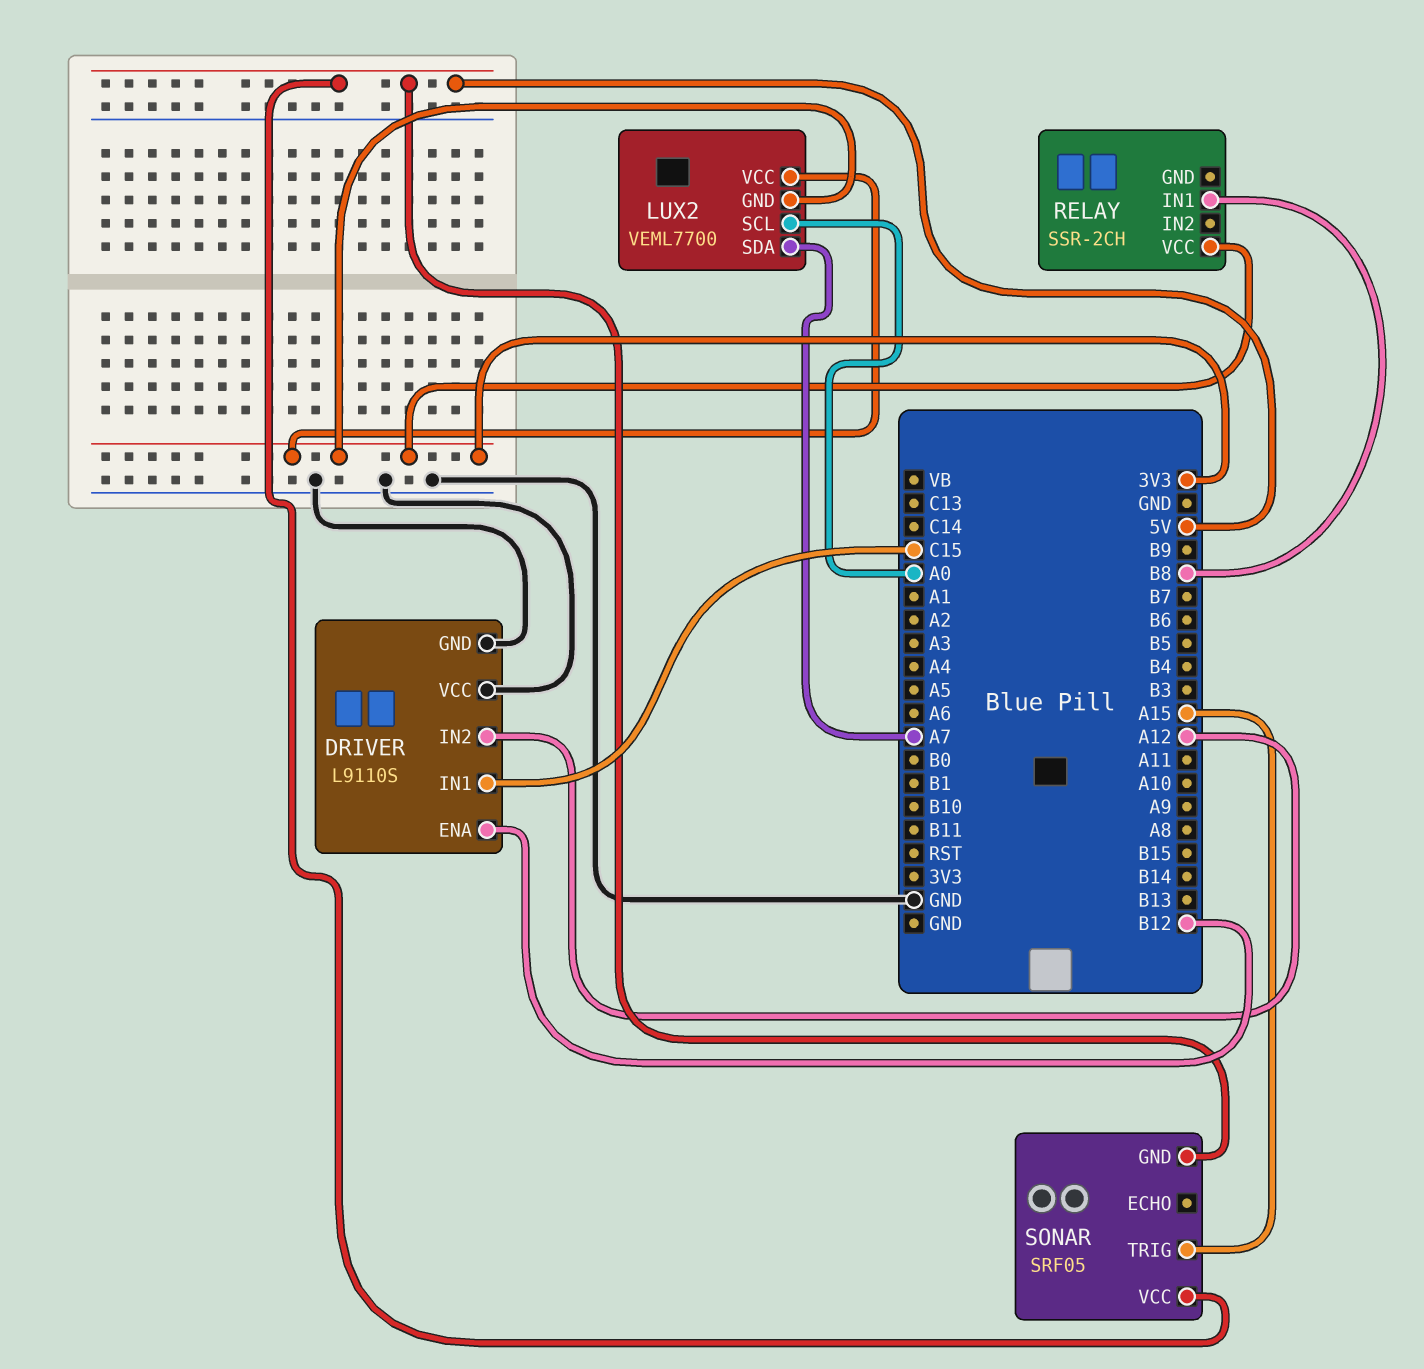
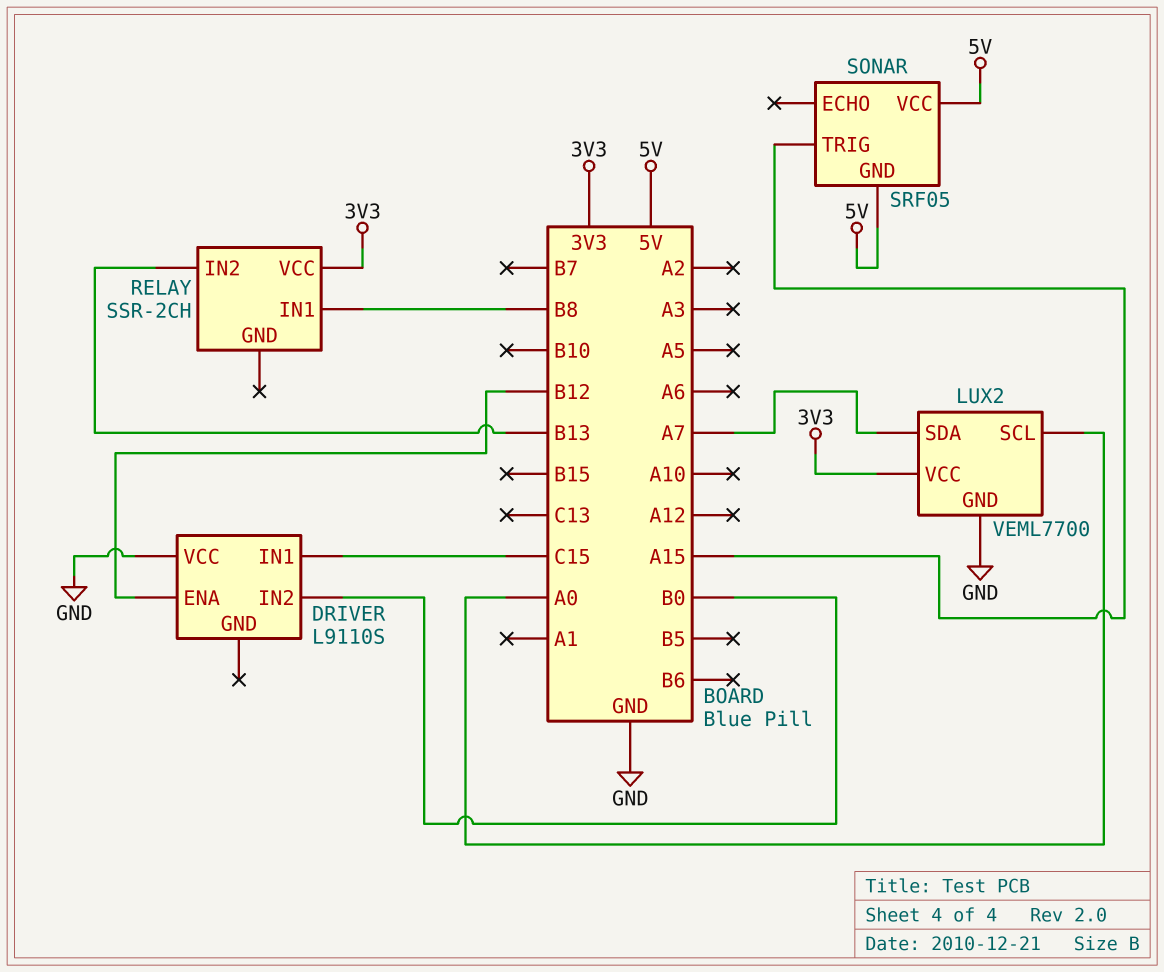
DRIVER pin GND: GND -> none
DRIVER pin IN2: A12 -> B0
LUX2 pin GND: 3V3 -> GND
RELAY pin IN2: none -> B13

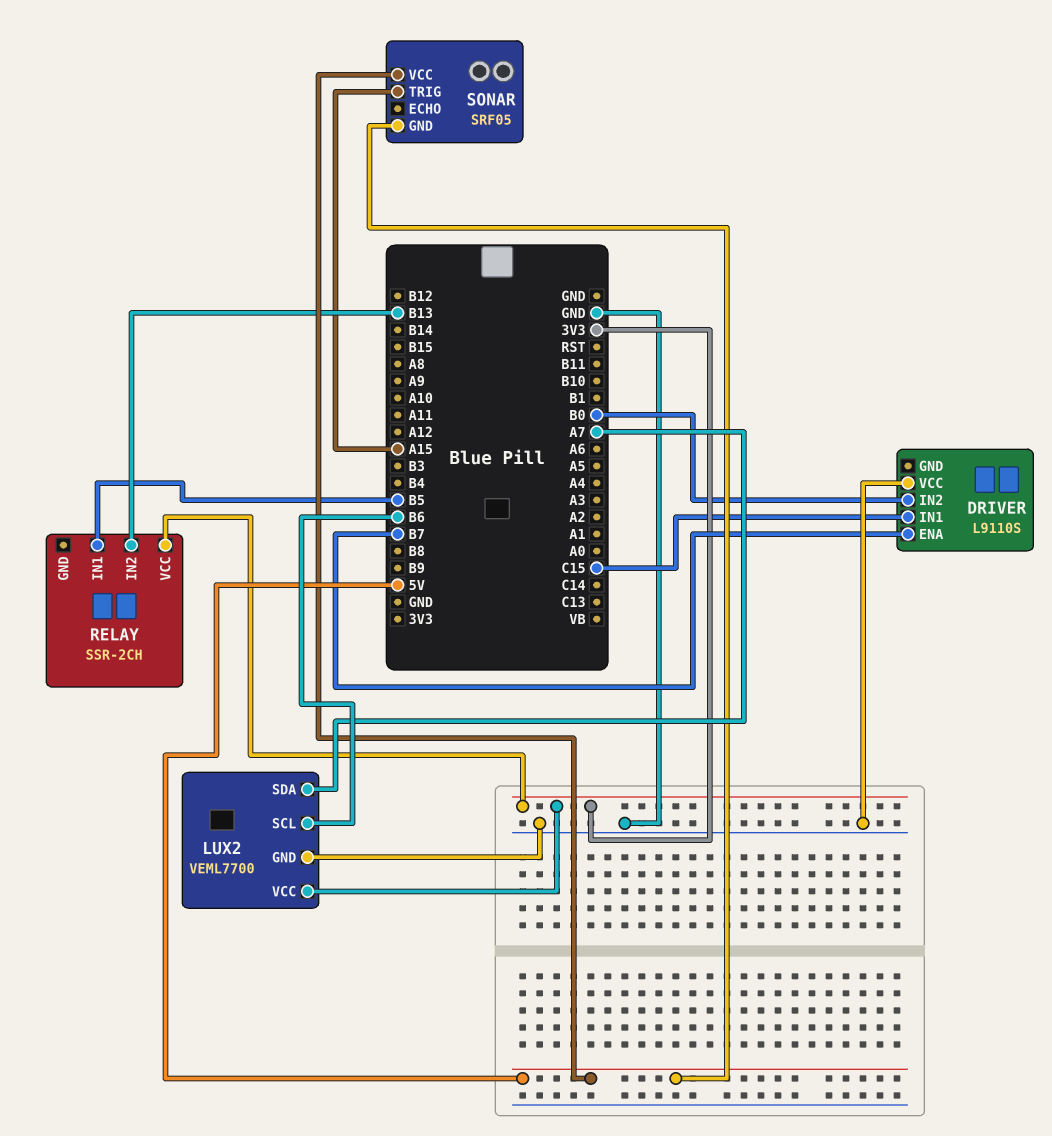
DRIVER pin ENA: B12 -> B7
LUX2 pin SCL: A0 -> B6
RELAY pin IN1: B8 -> B5

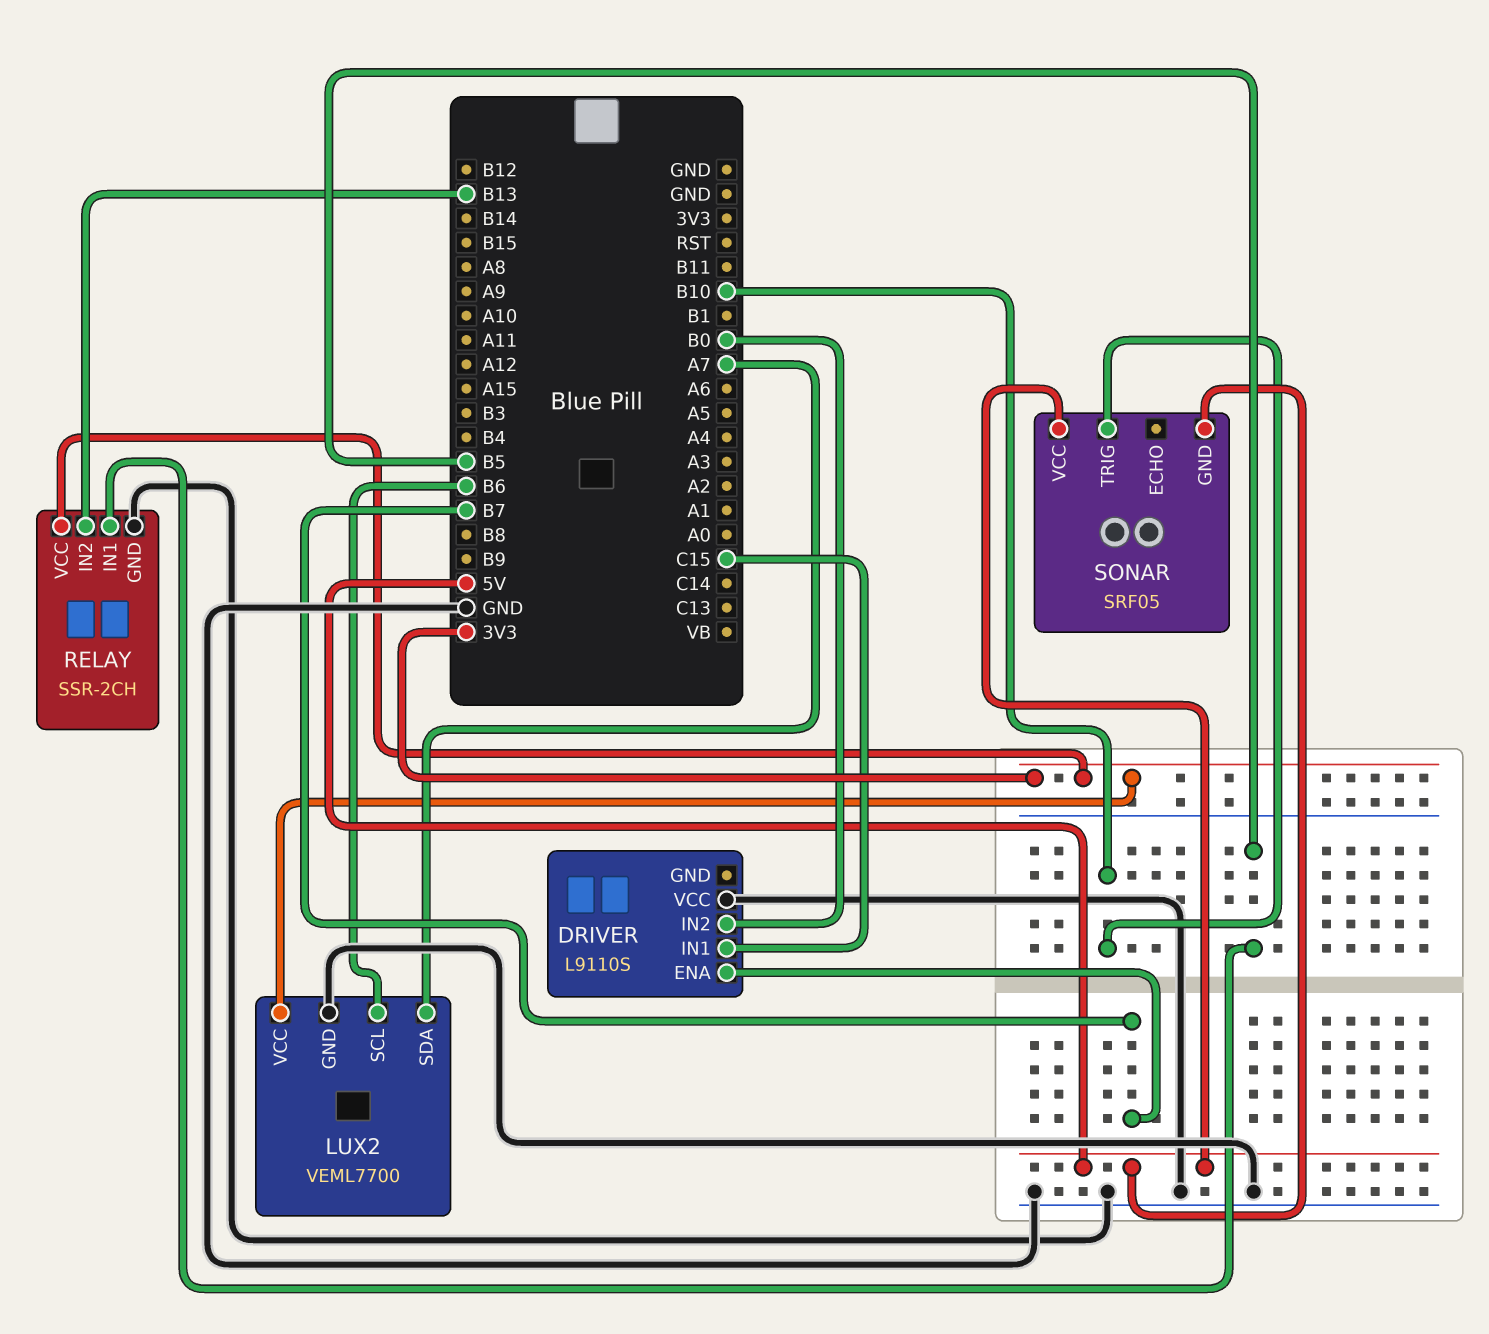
RELAY pin GND: none -> GND
SONAR pin TRIG: A15 -> B10

